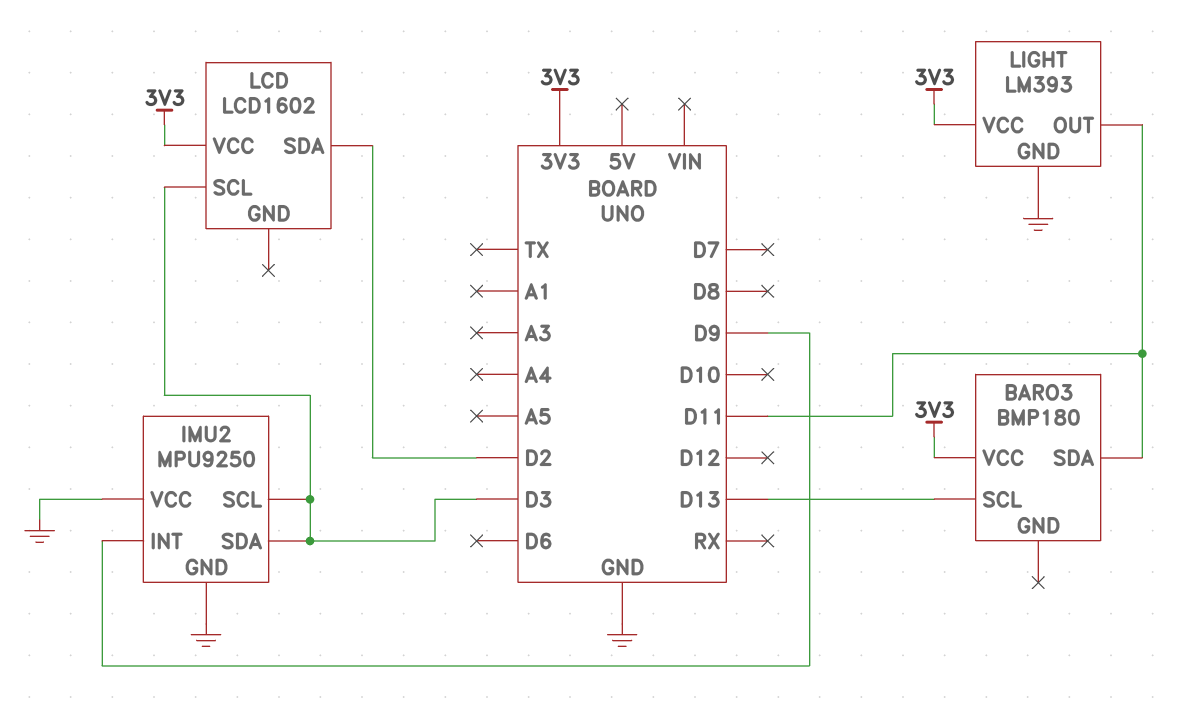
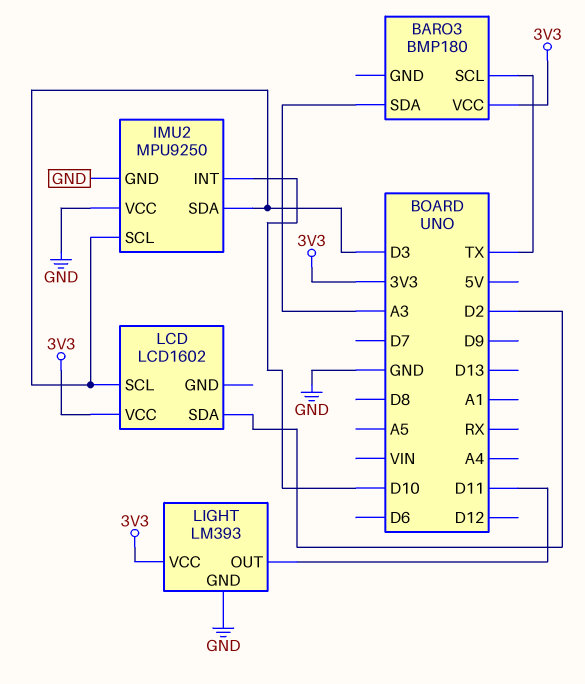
BARO3 pin SCL: D13 -> TX
BARO3 pin SDA: D11 -> A3
IMU2 pin INT: D9 -> D10

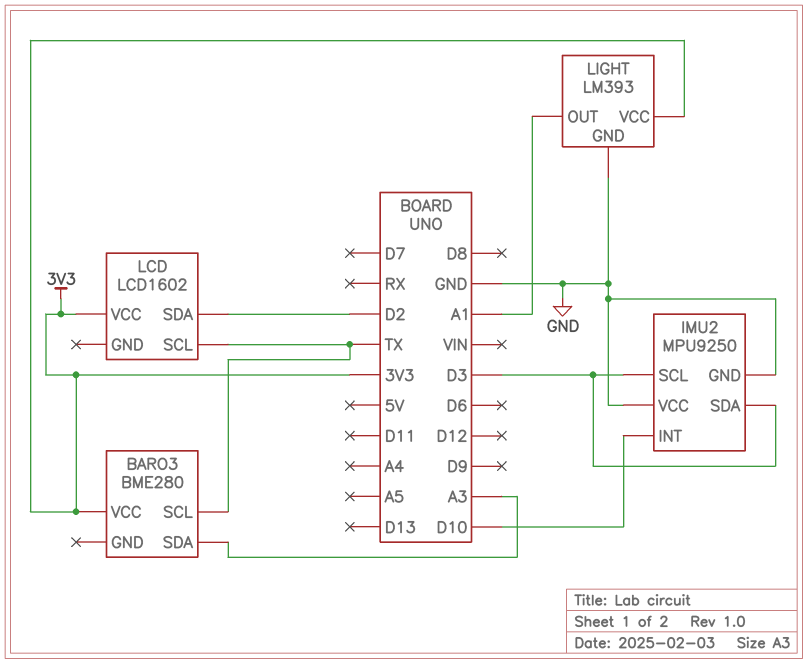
BARO3: BMP180 -> BME280
LCD pin SCL: D3 -> TX
LIGHT pin OUT: D11 -> A1

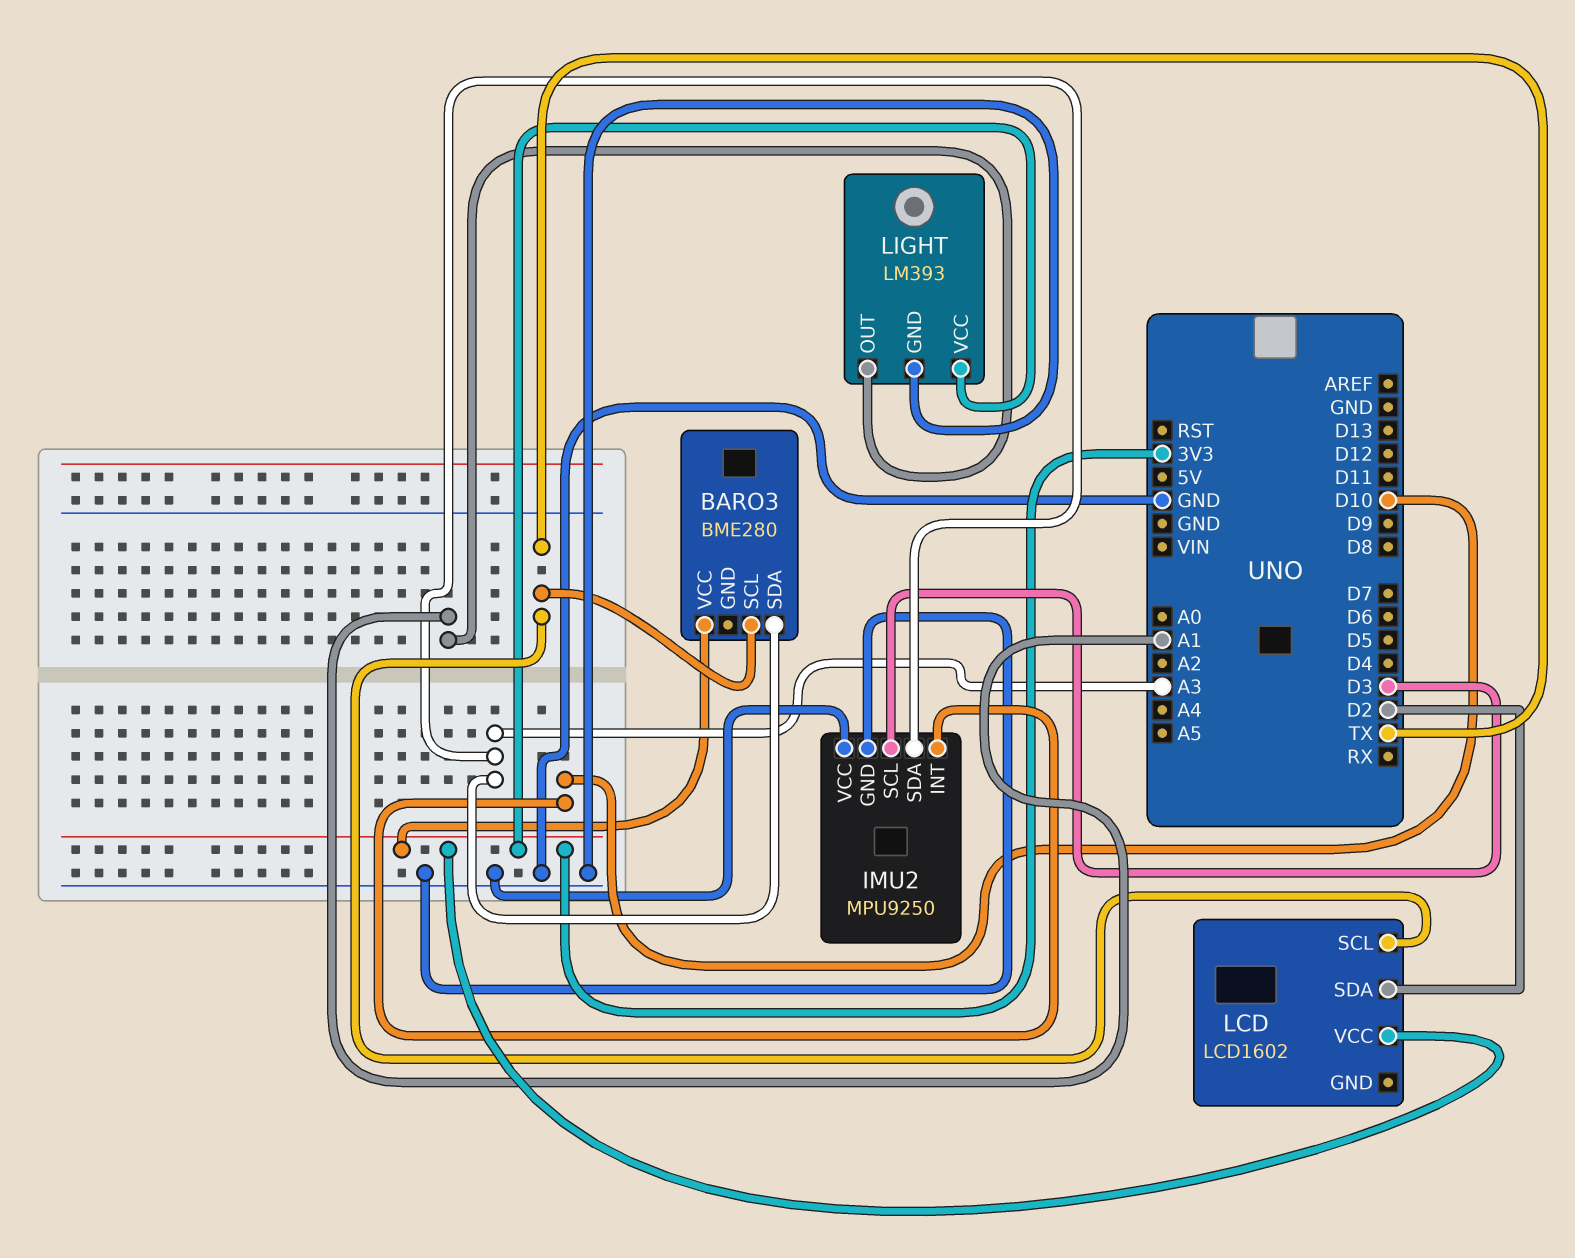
IMU2 pin SDA: D3 -> A3

